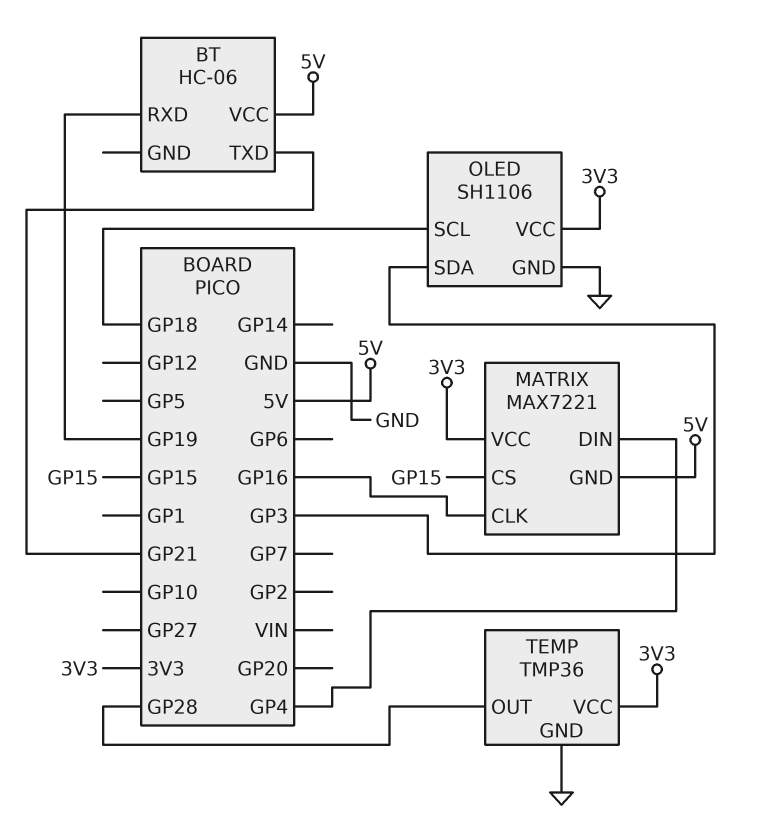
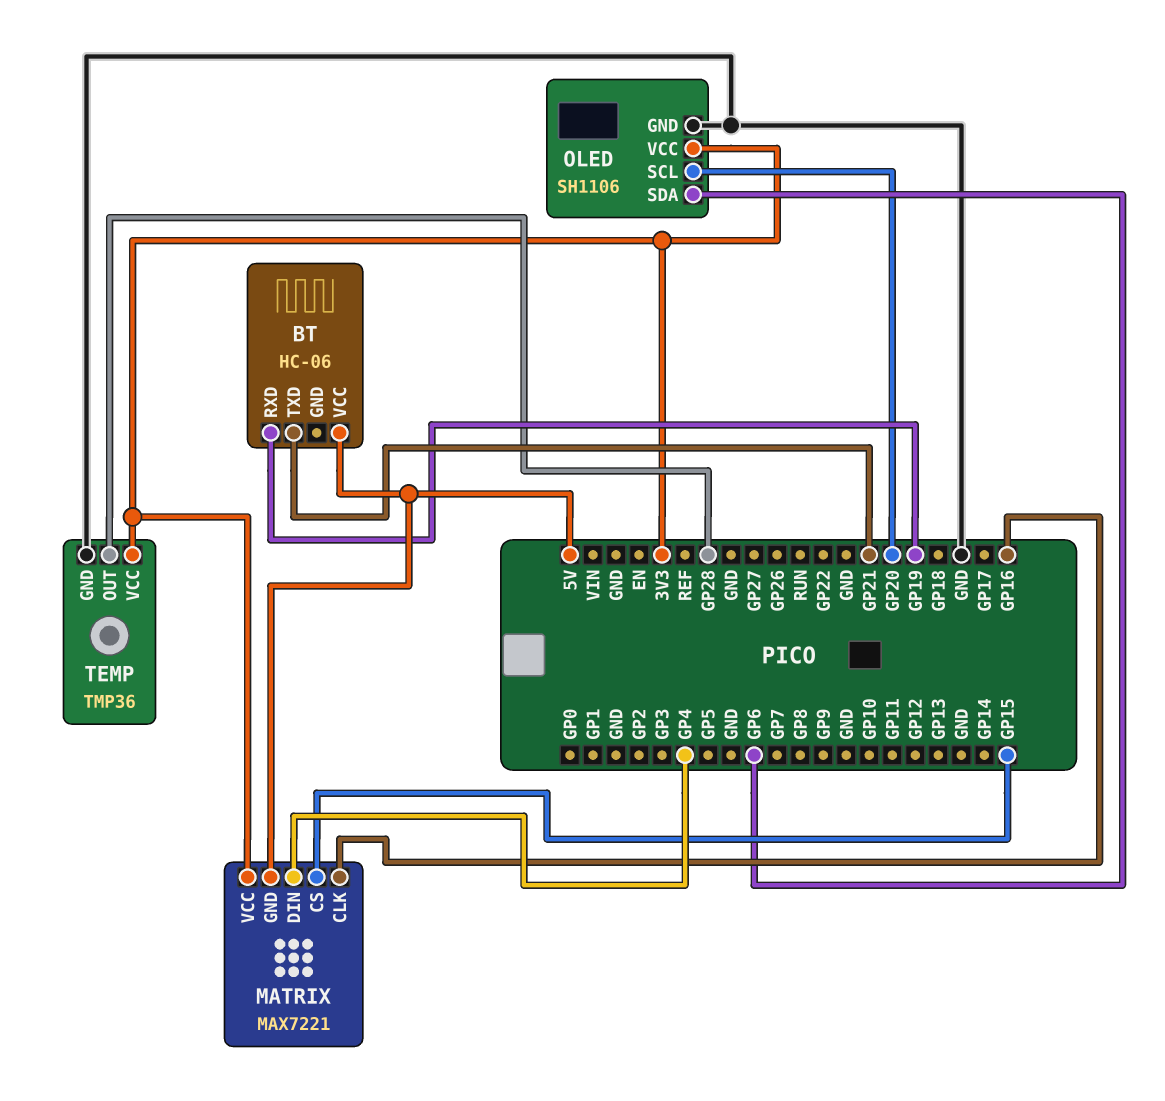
OLED pin SCL: GP18 -> GP20
OLED pin SDA: GP3 -> GP6

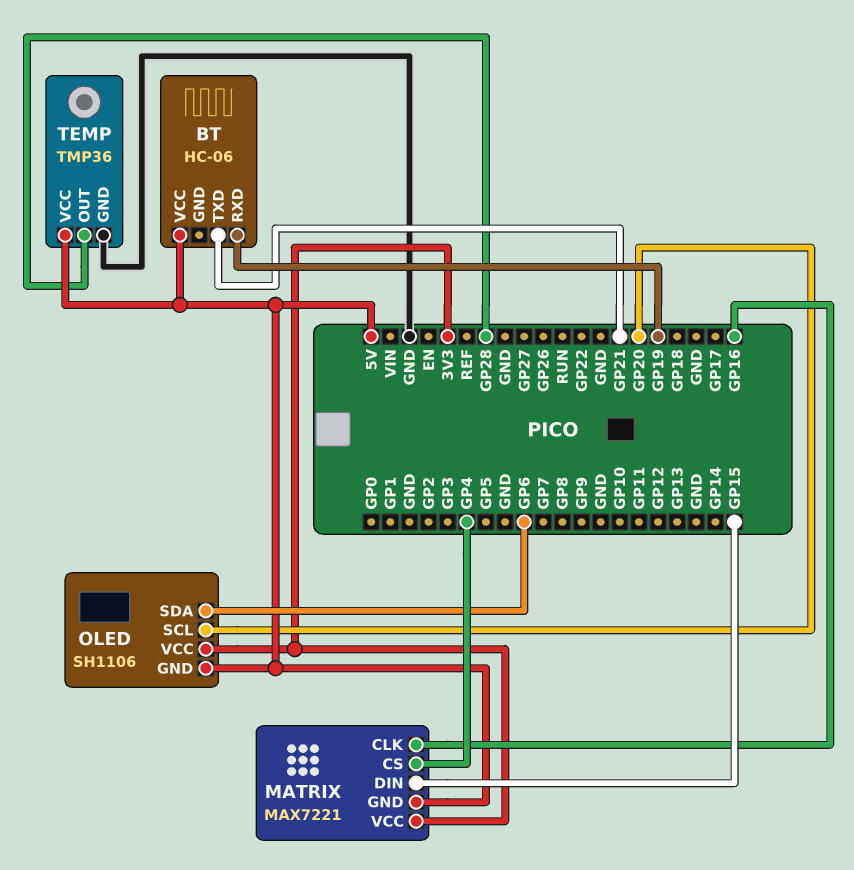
MATRIX pin CS: GP15 -> GP4
MATRIX pin DIN: GP4 -> GP15
OLED pin GND: GND -> 5V
TEMP pin VCC: 3V3 -> 5V

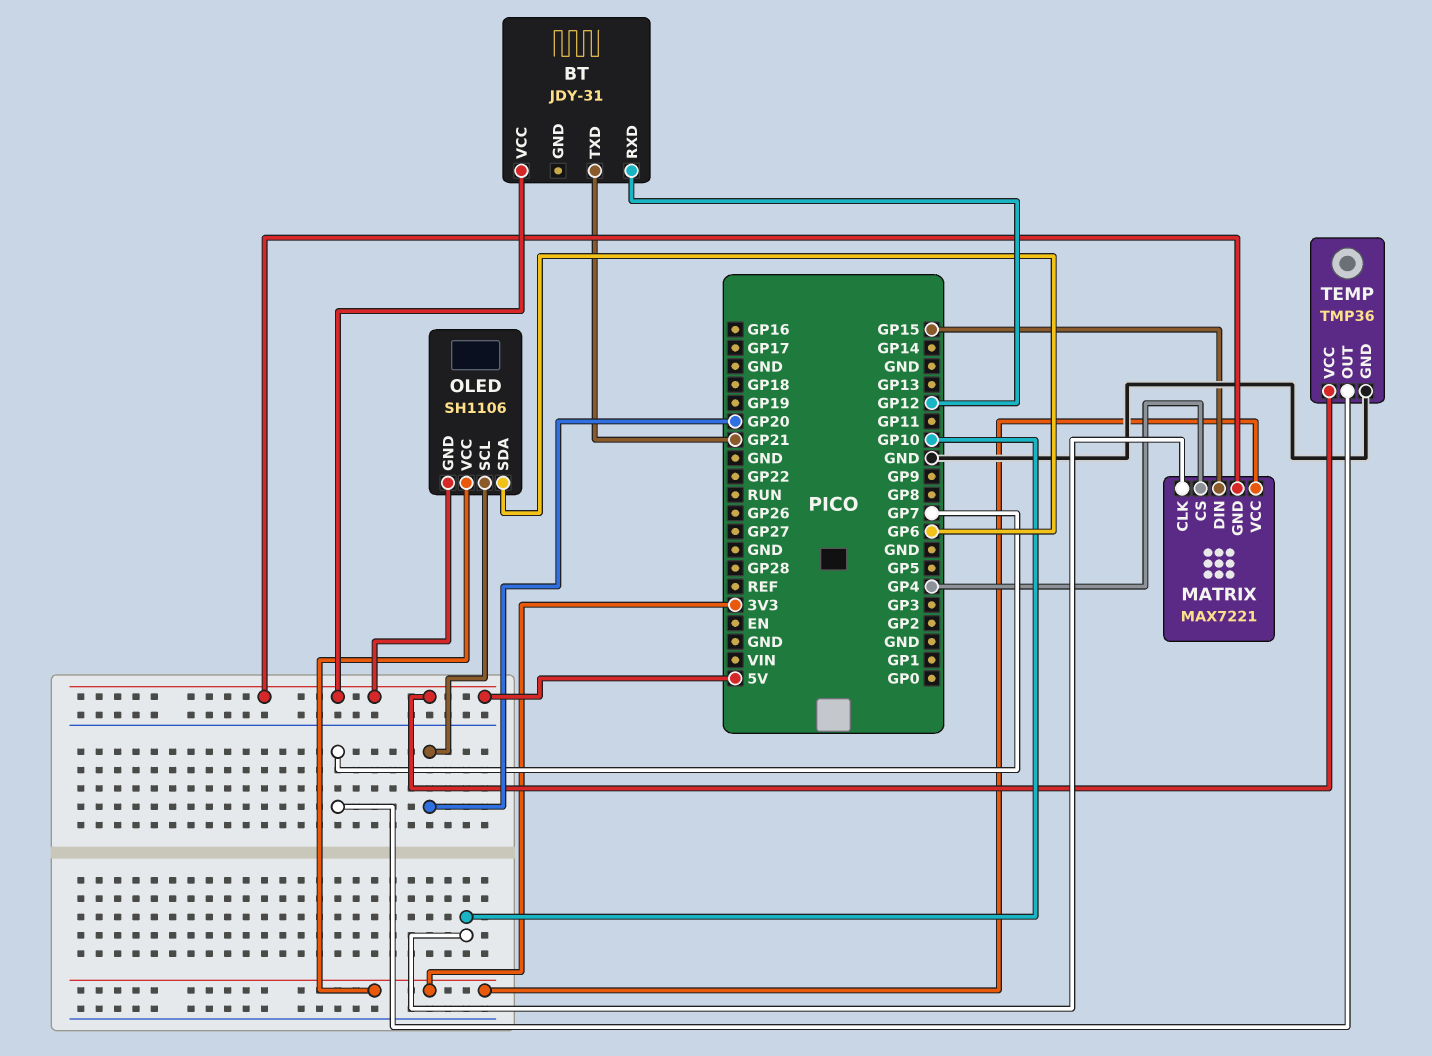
BT: HC-06 -> JDY-31
BT pin RXD: GP19 -> GP12
MATRIX pin CLK: GP16 -> GP10
TEMP pin OUT: GP28 -> GP7

